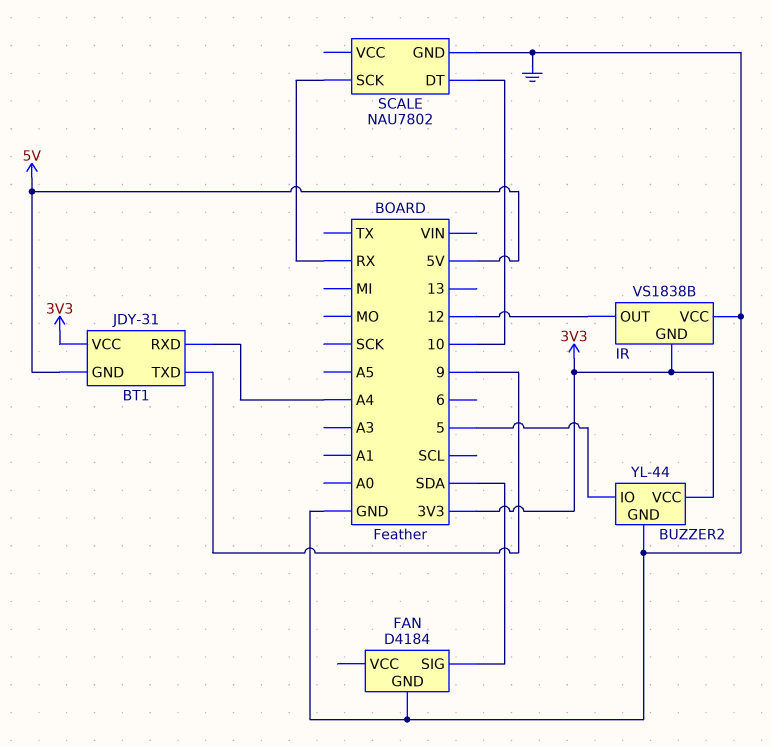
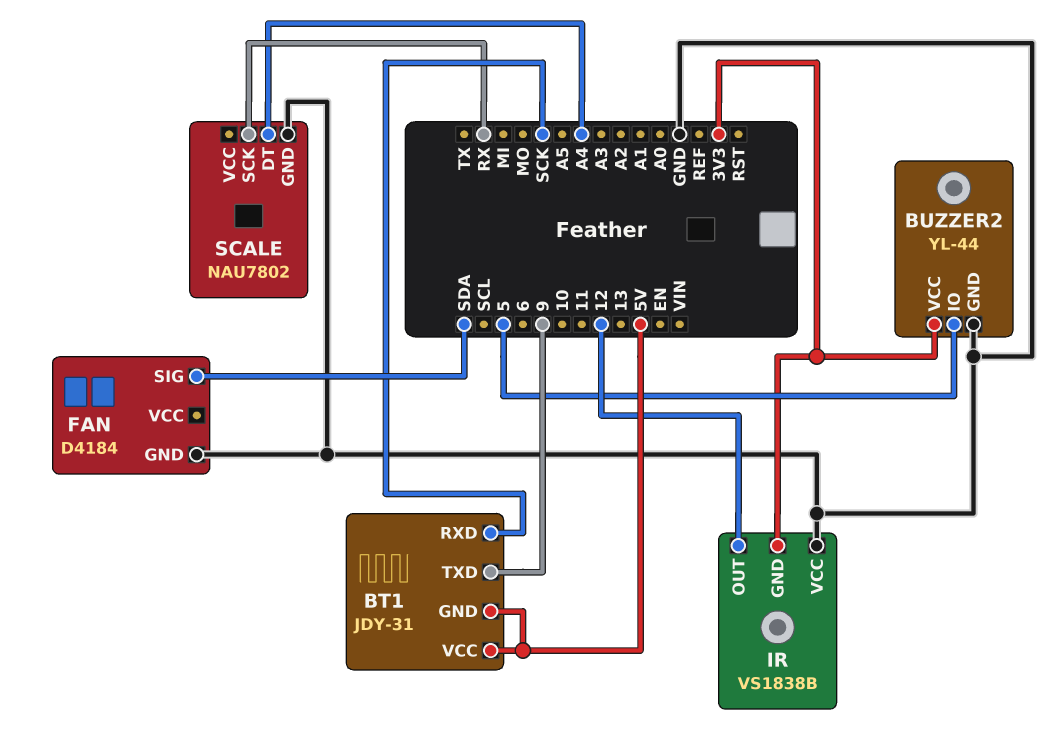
BT1 pin RXD: A4 -> SCK
BT1 pin VCC: 3V3 -> 5V
SCALE pin DT: 10 -> A4

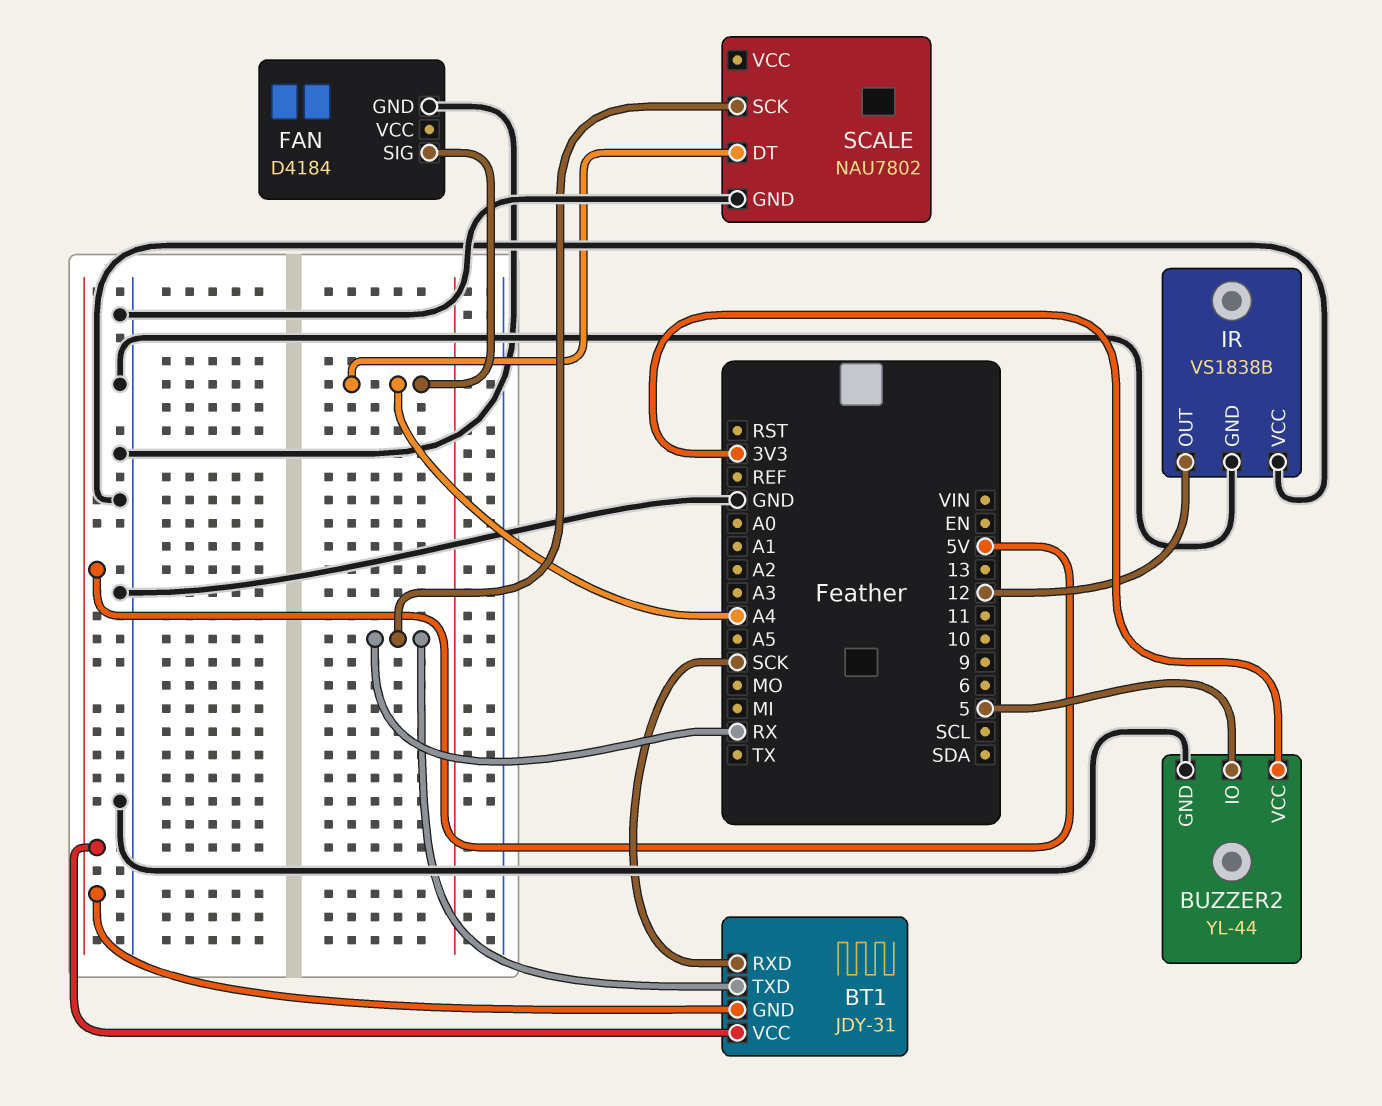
BT1 pin TXD: 9 -> RX
FAN pin SIG: SDA -> A4
IR pin GND: 3V3 -> GND

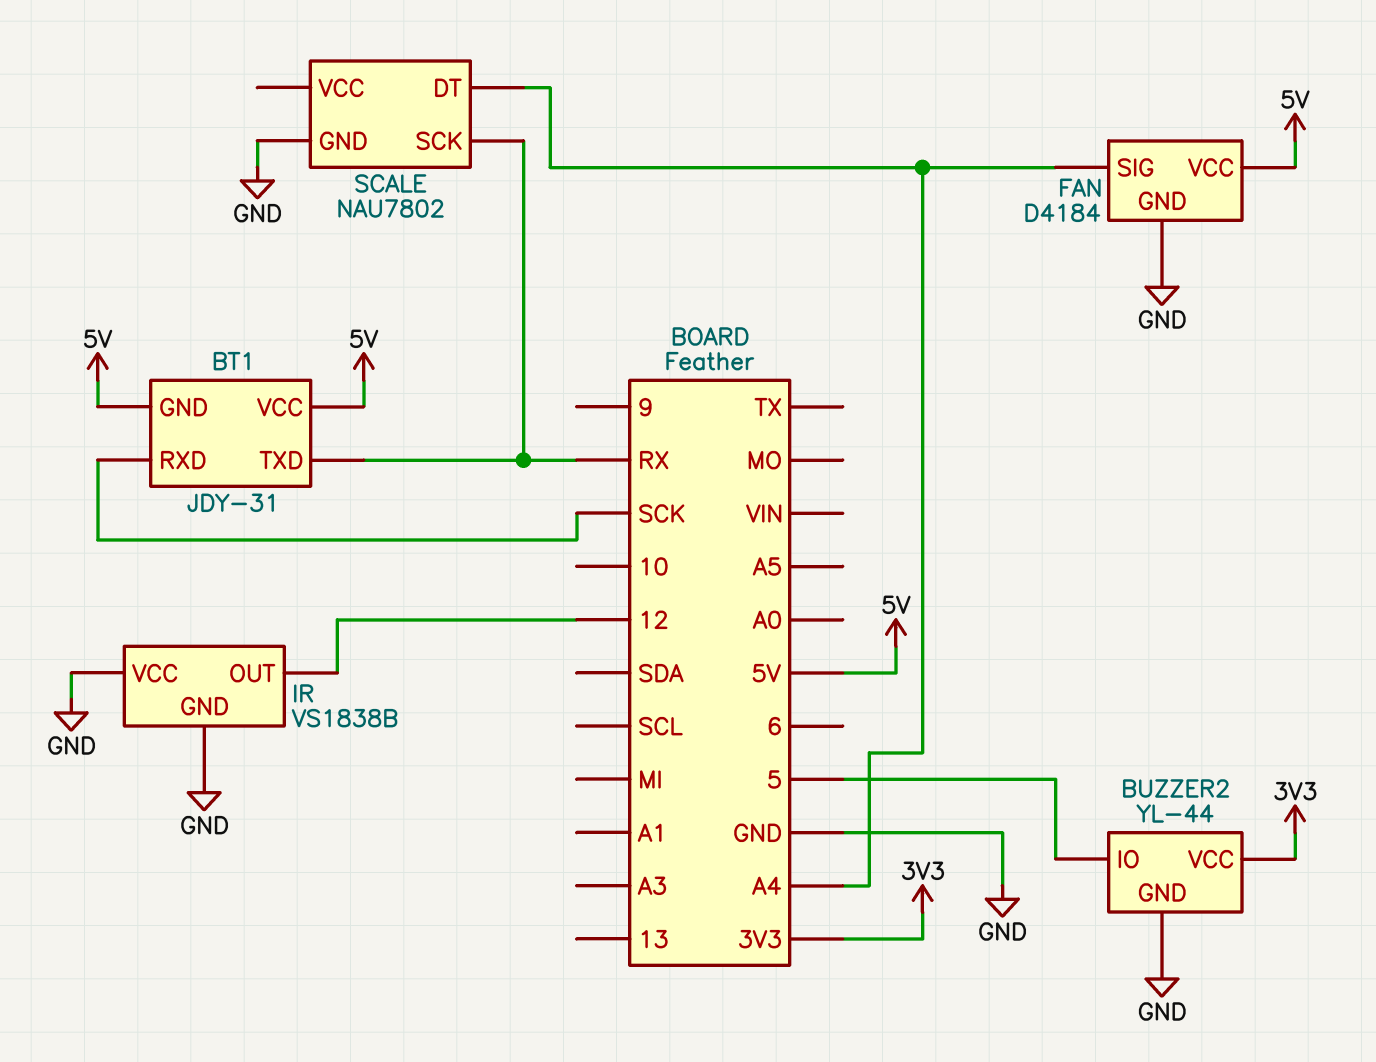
FAN pin VCC: none -> 5V

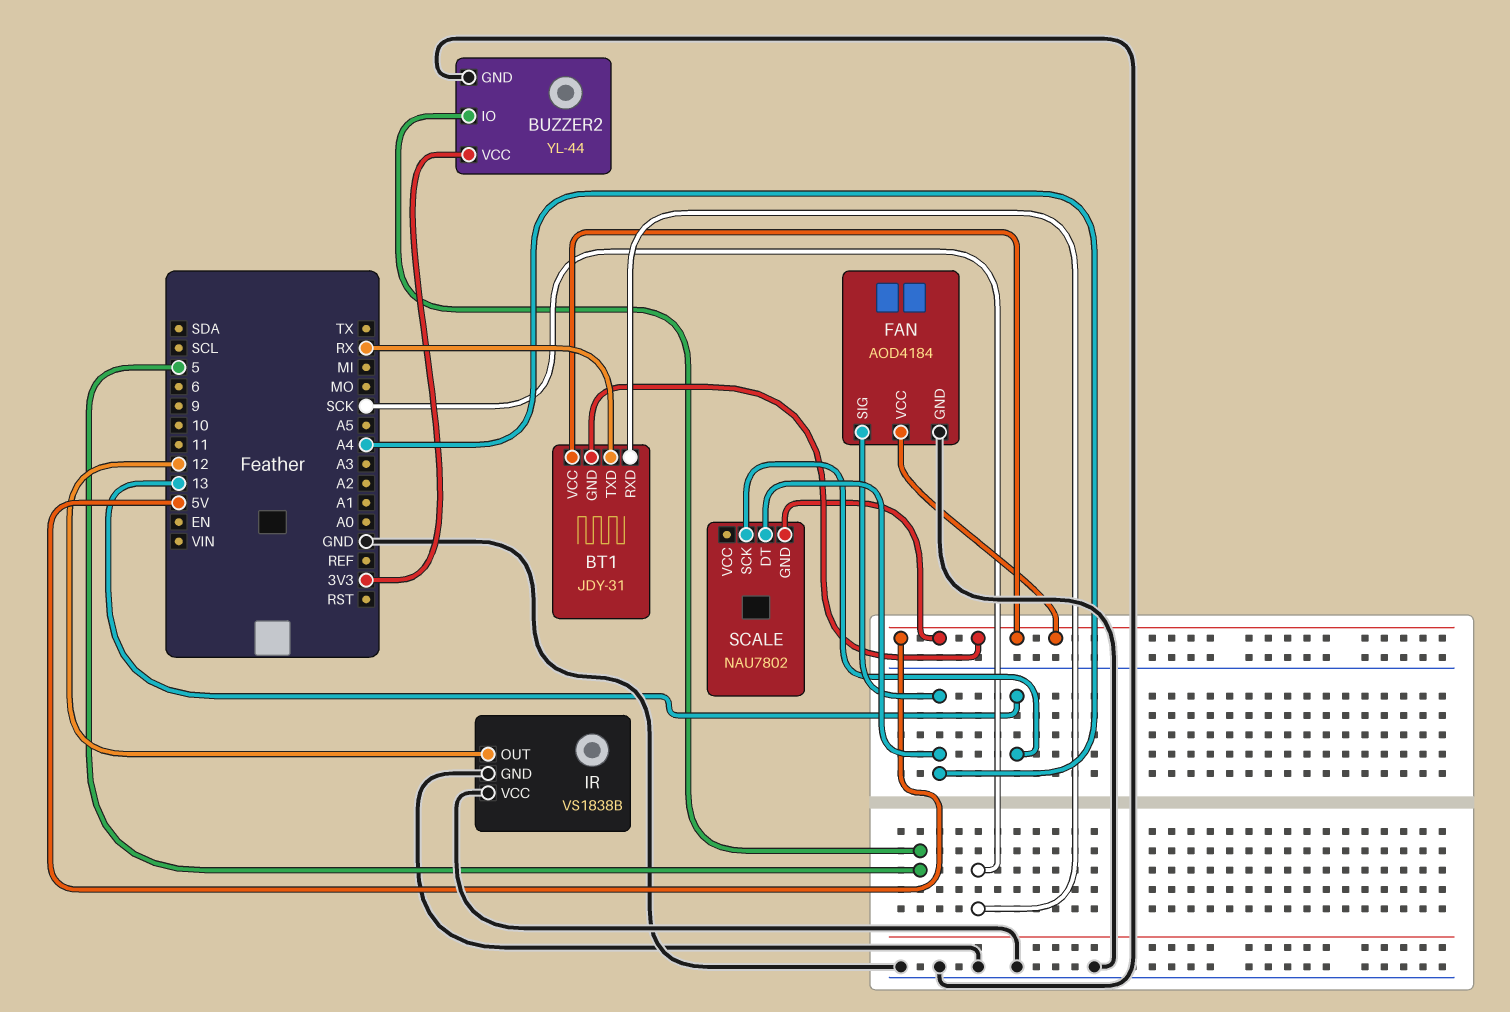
FAN: D4184 -> AOD4184
SCALE pin GND: GND -> 5V
SCALE pin SCK: RX -> 13

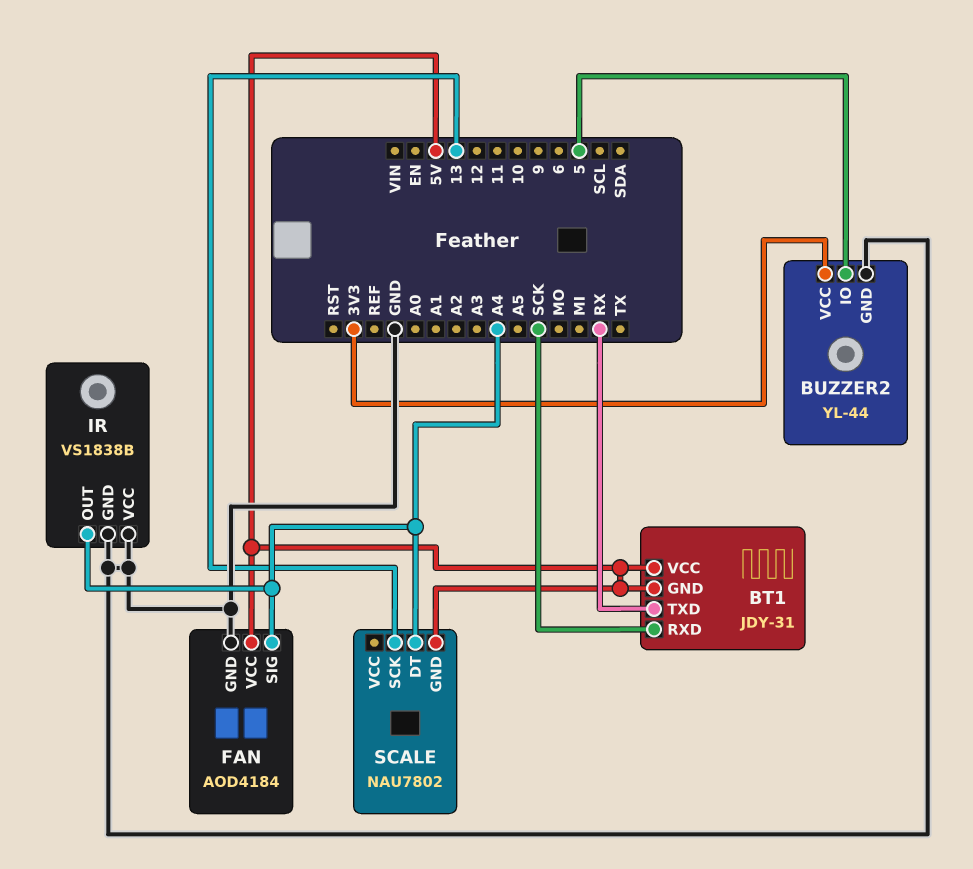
IR pin OUT: 12 -> A4

